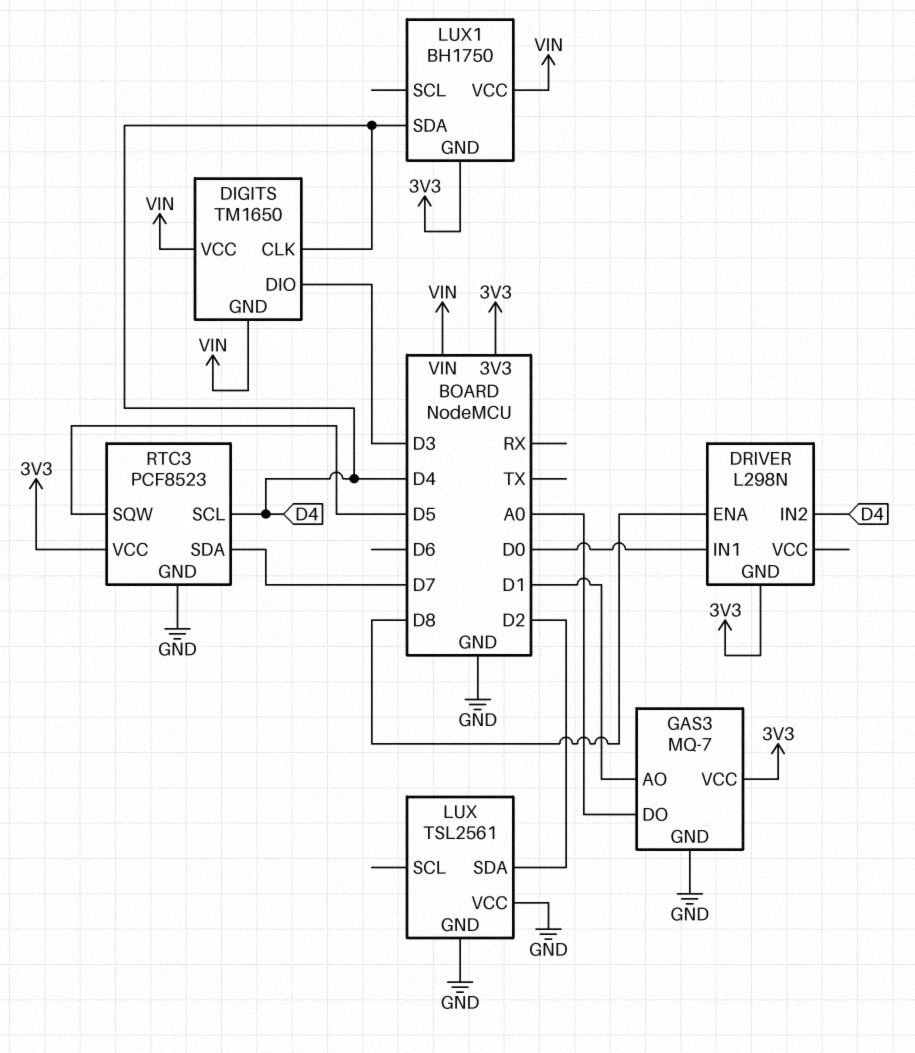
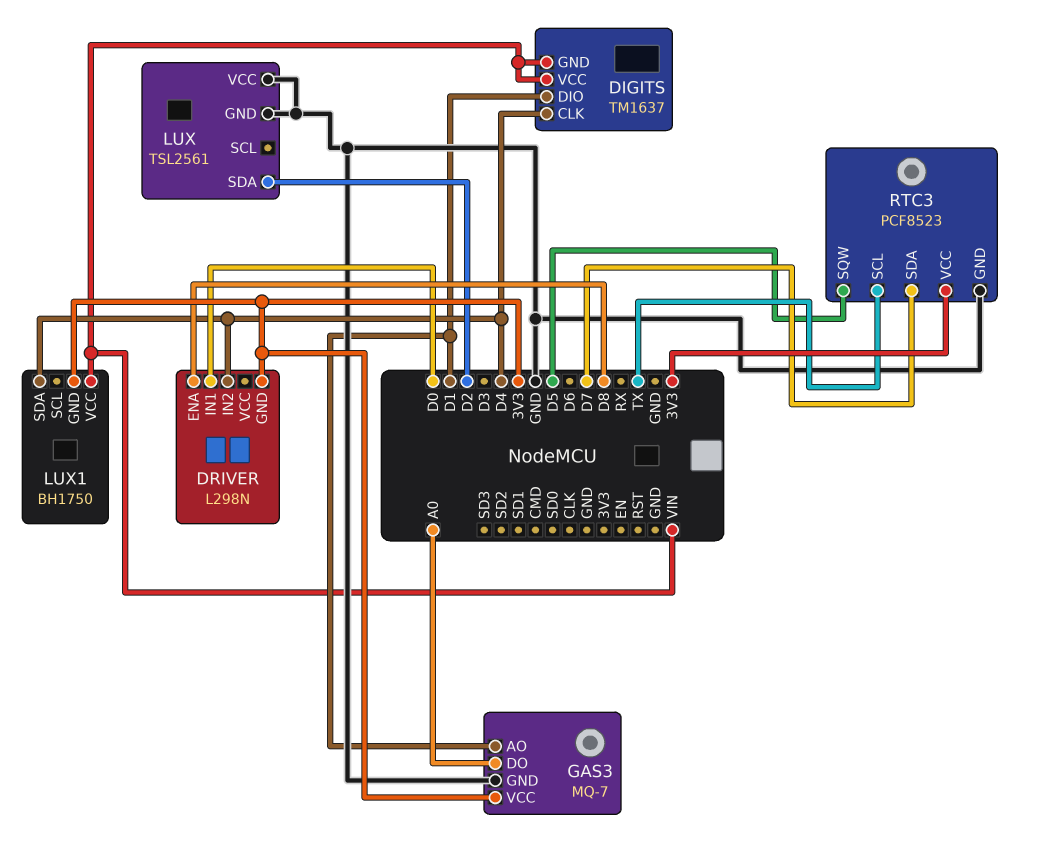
DIGITS: TM1650 -> TM1637
DIGITS pin DIO: D3 -> D1
RTC3 pin SCL: D4 -> TX

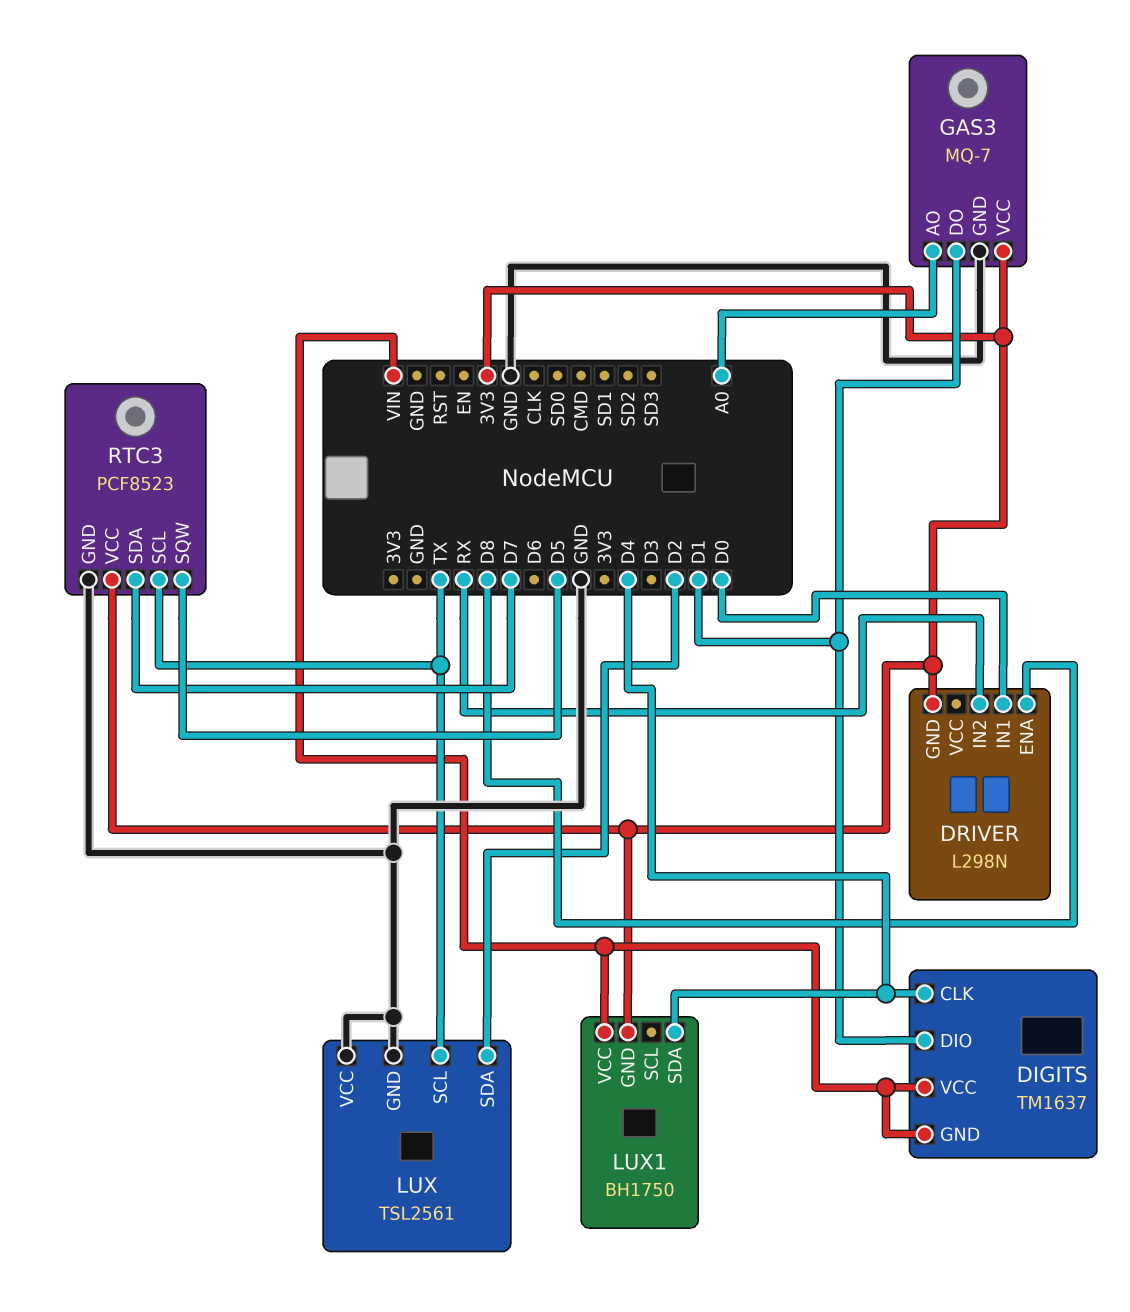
DRIVER pin IN2: D4 -> RX
GAS3 pin AO: D1 -> A0
GAS3 pin DO: A0 -> D1
LUX pin SCL: none -> TX

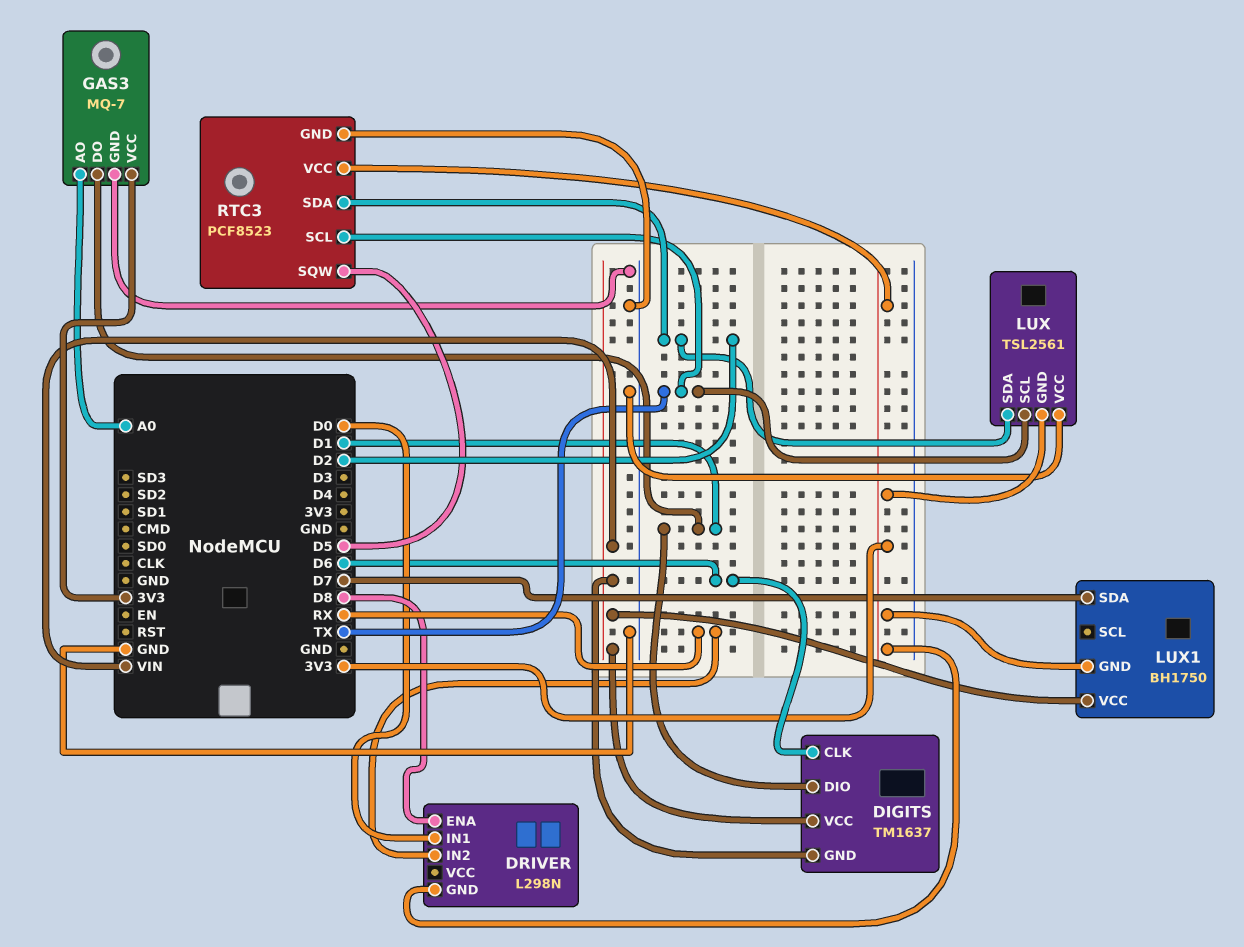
DIGITS pin CLK: D4 -> D6
LUX pin GND: GND -> 3V3
LUX1 pin SDA: D4 -> D7
RTC3 pin SDA: D7 -> D2

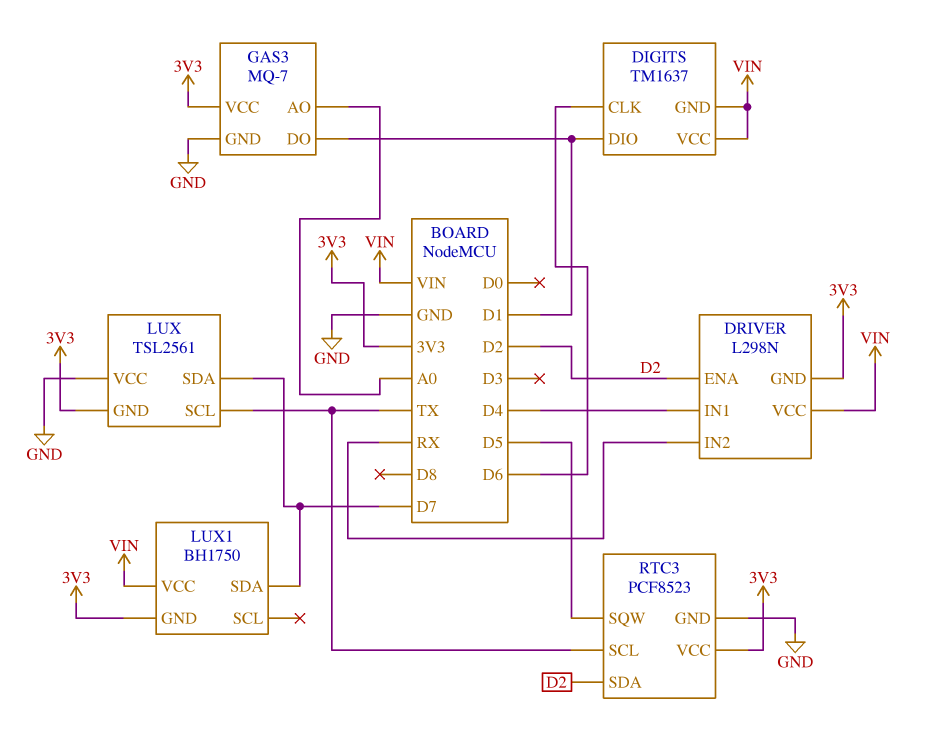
DRIVER pin ENA: D8 -> D2
DRIVER pin IN1: D0 -> D4
DRIVER pin VCC: none -> VIN
LUX pin SDA: D2 -> D7

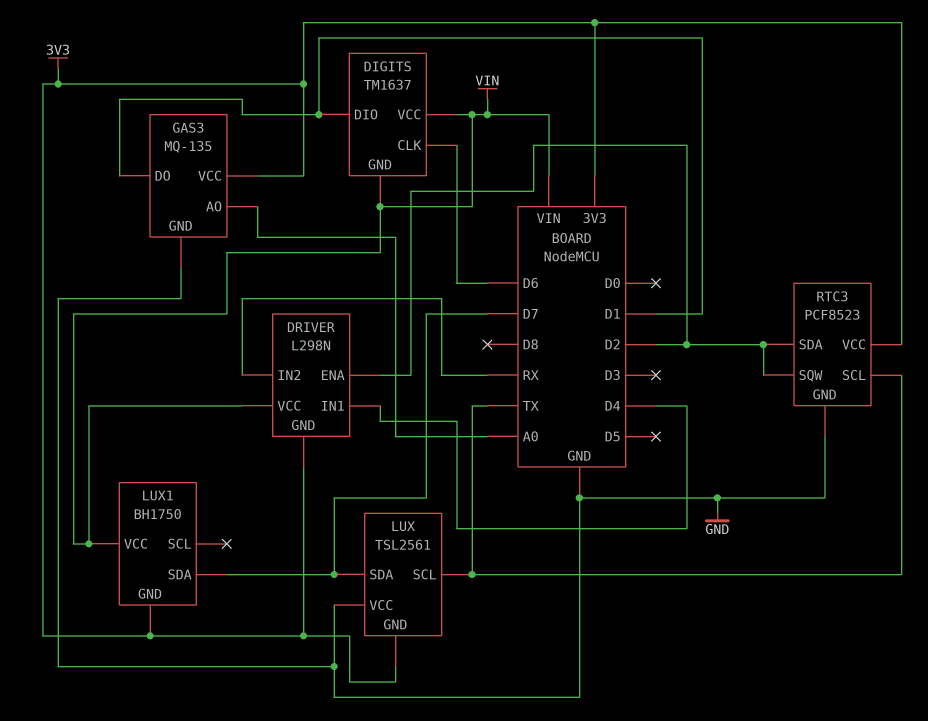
GAS3: MQ-7 -> MQ-135
RTC3 pin SQW: D5 -> D2

